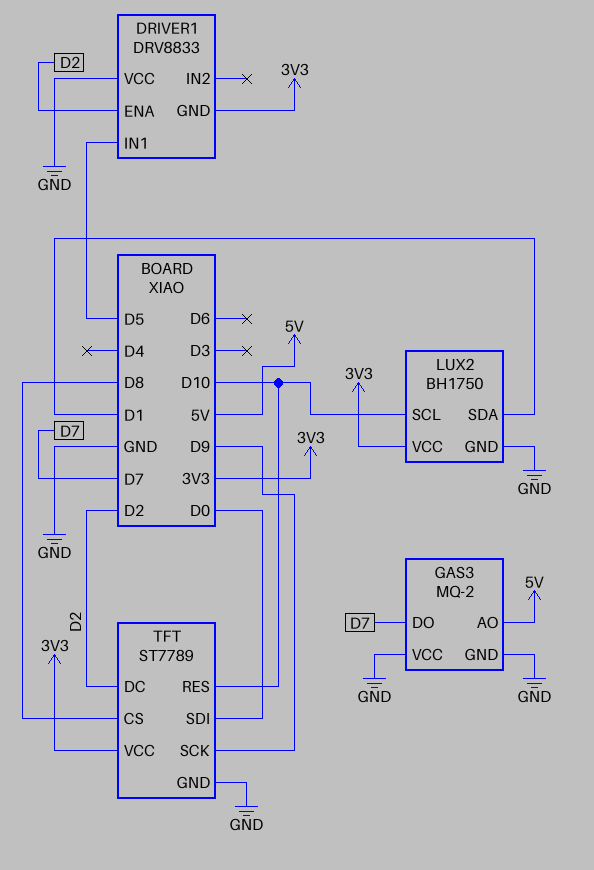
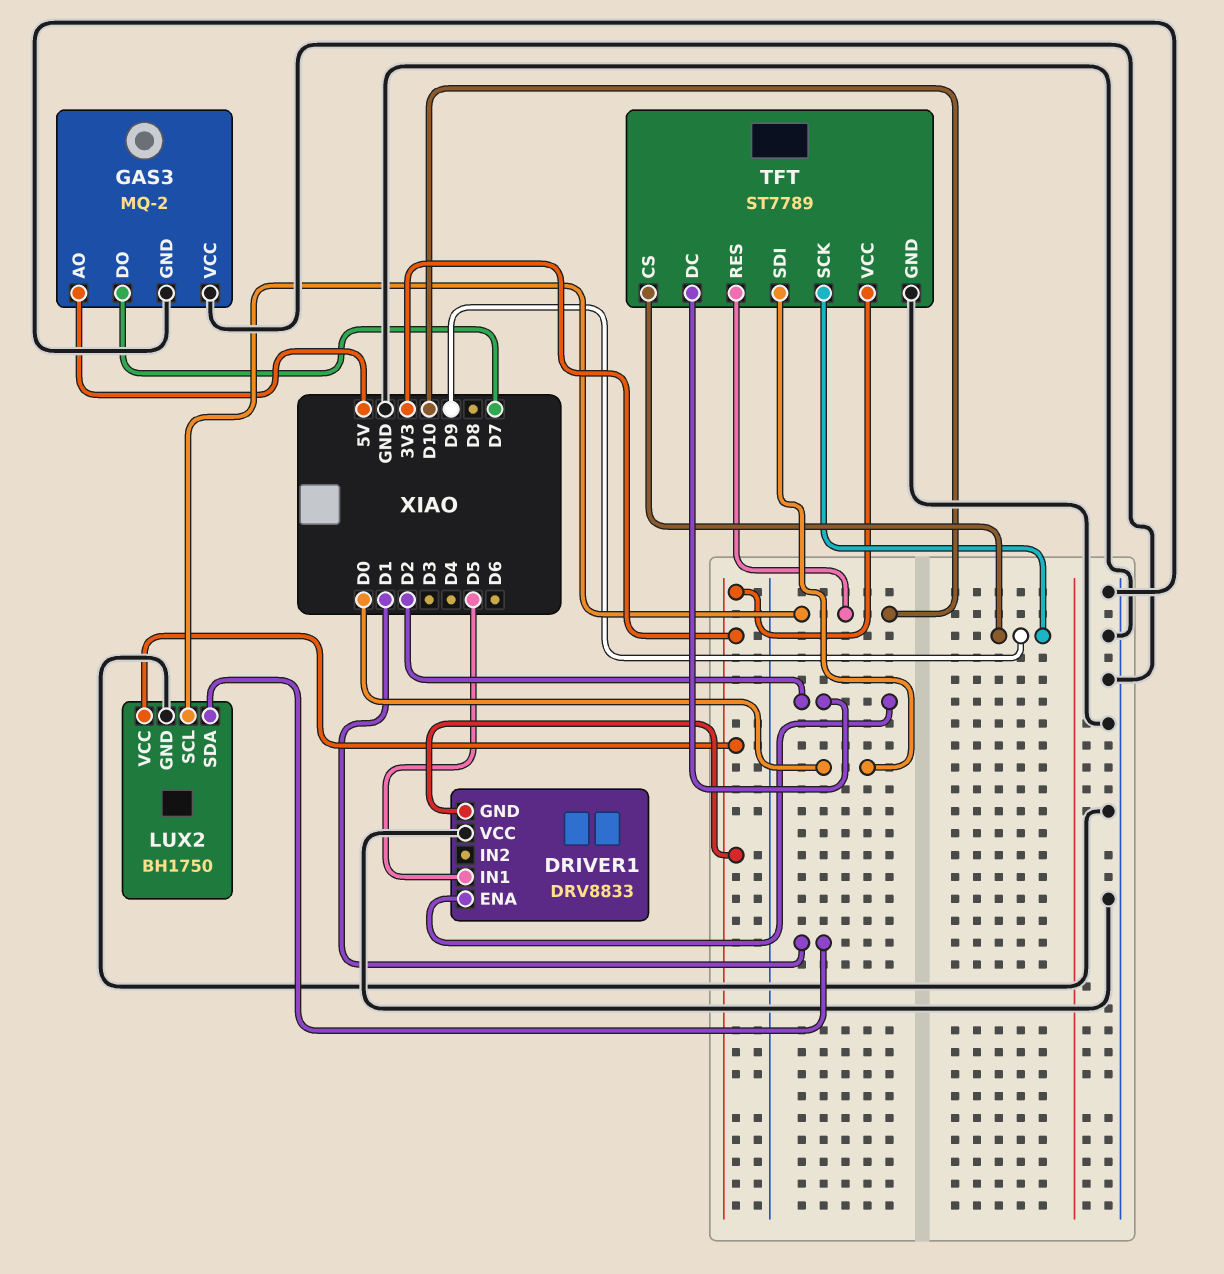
TFT pin CS: D8 -> D9

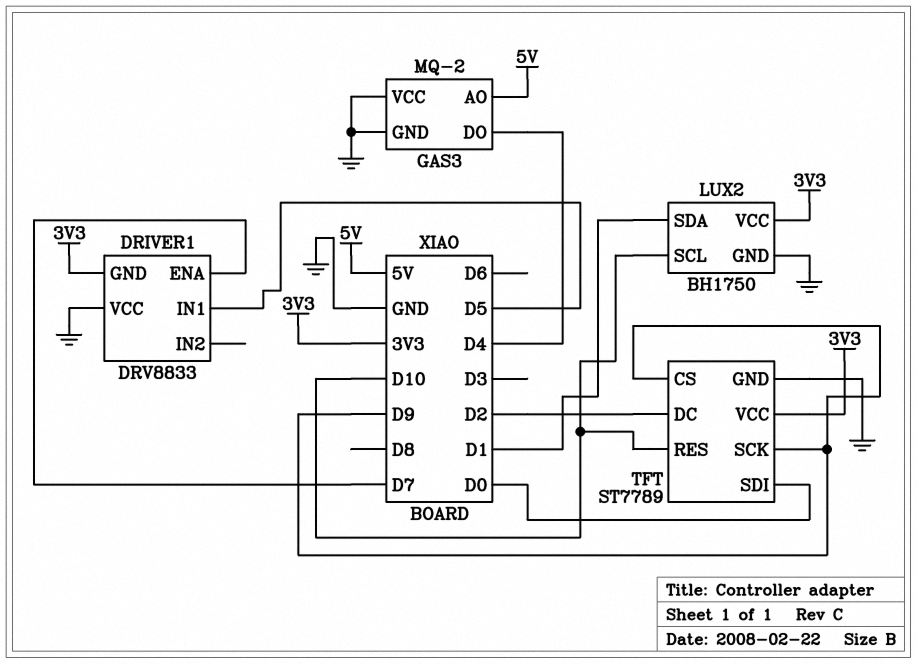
DRIVER1 pin ENA: D2 -> D7
GAS3 pin DO: D7 -> D4

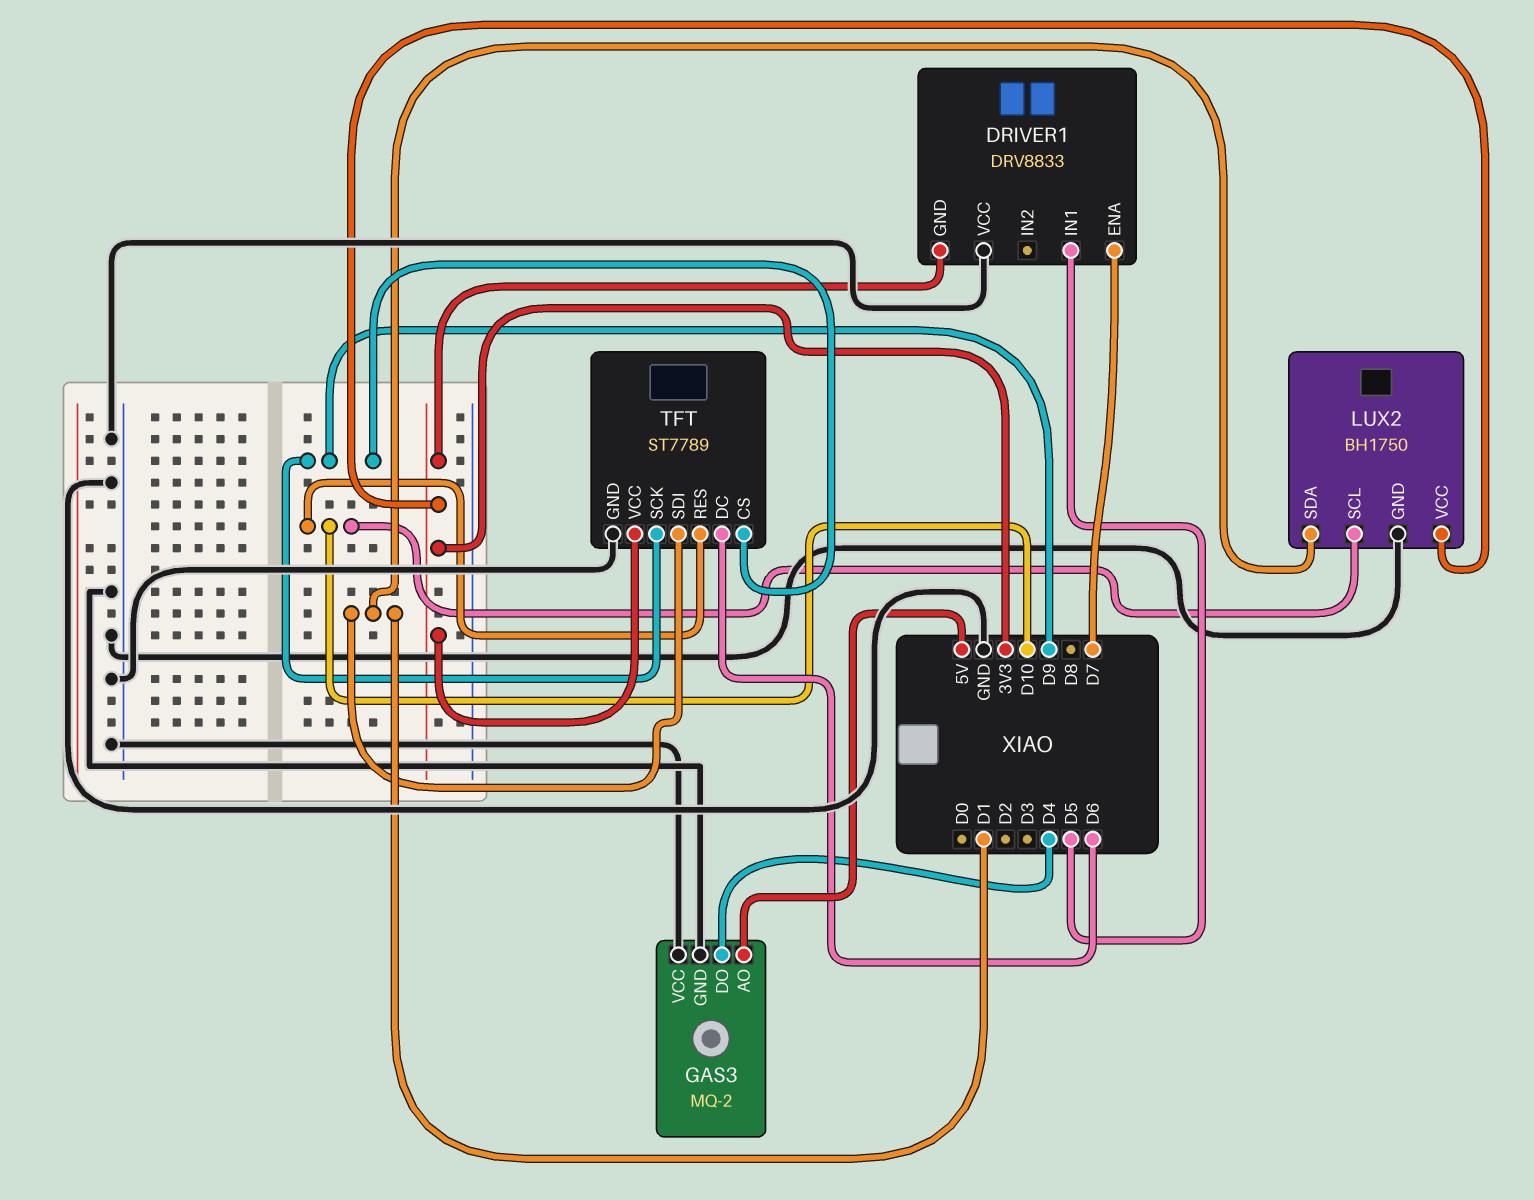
TFT pin DC: D2 -> D6
TFT pin SDI: D0 -> D1

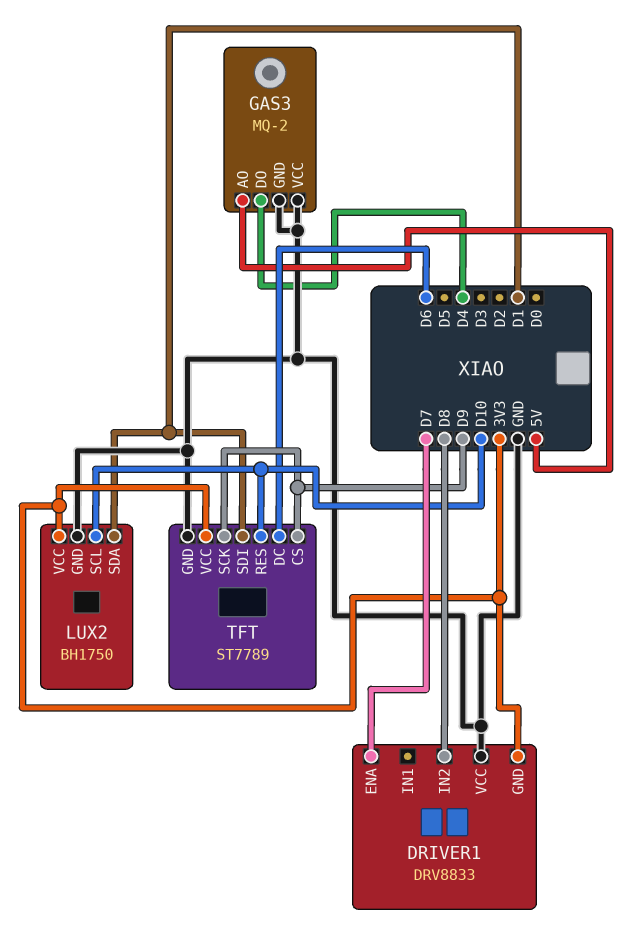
DRIVER1 pin IN1: D5 -> none
DRIVER1 pin IN2: none -> D8

